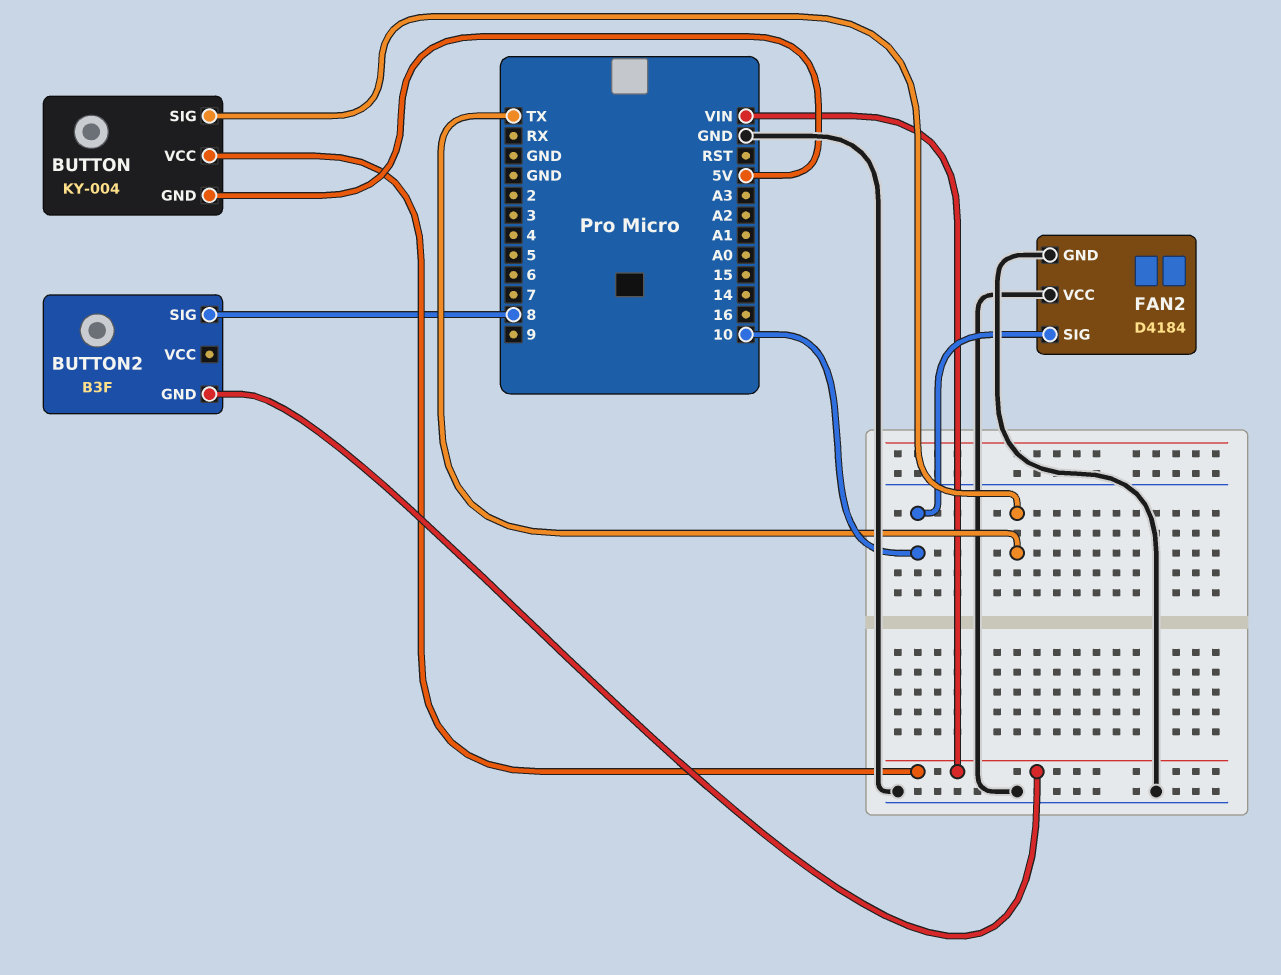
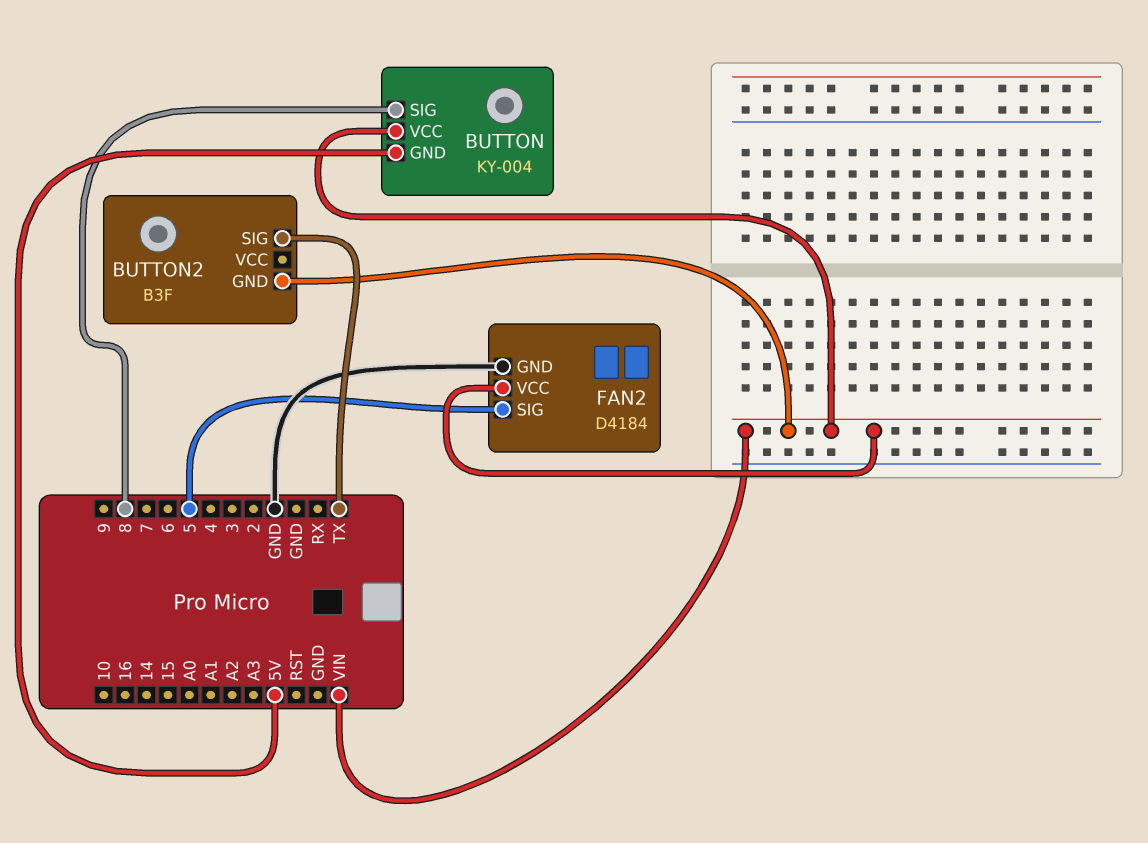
BUTTON pin SIG: TX -> 8
BUTTON2 pin SIG: 8 -> TX
FAN2 pin SIG: 10 -> 5
FAN2 pin VCC: GND -> VIN

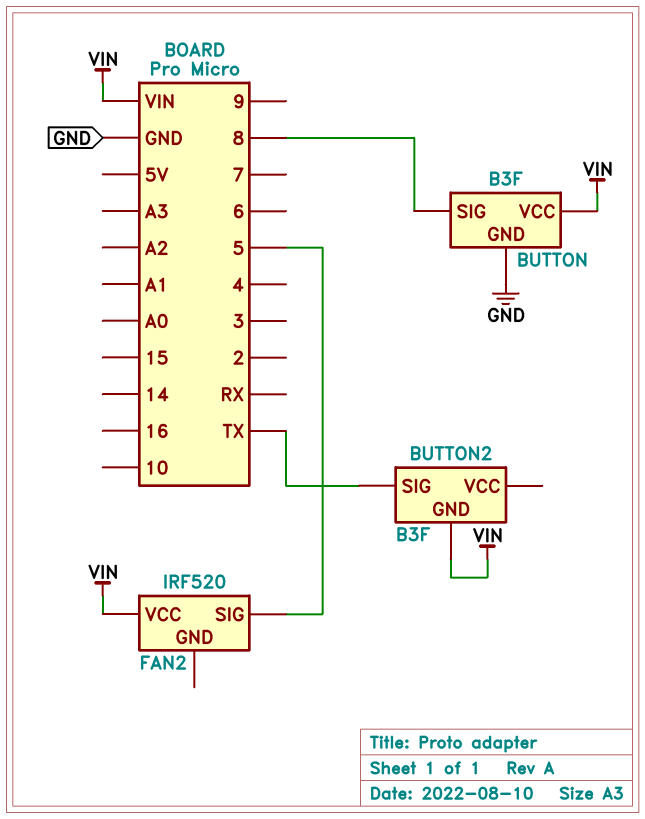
BUTTON: KY-004 -> B3F
BUTTON pin GND: 5V -> GND
FAN2: D4184 -> IRF520
FAN2 pin GND: GND -> none

